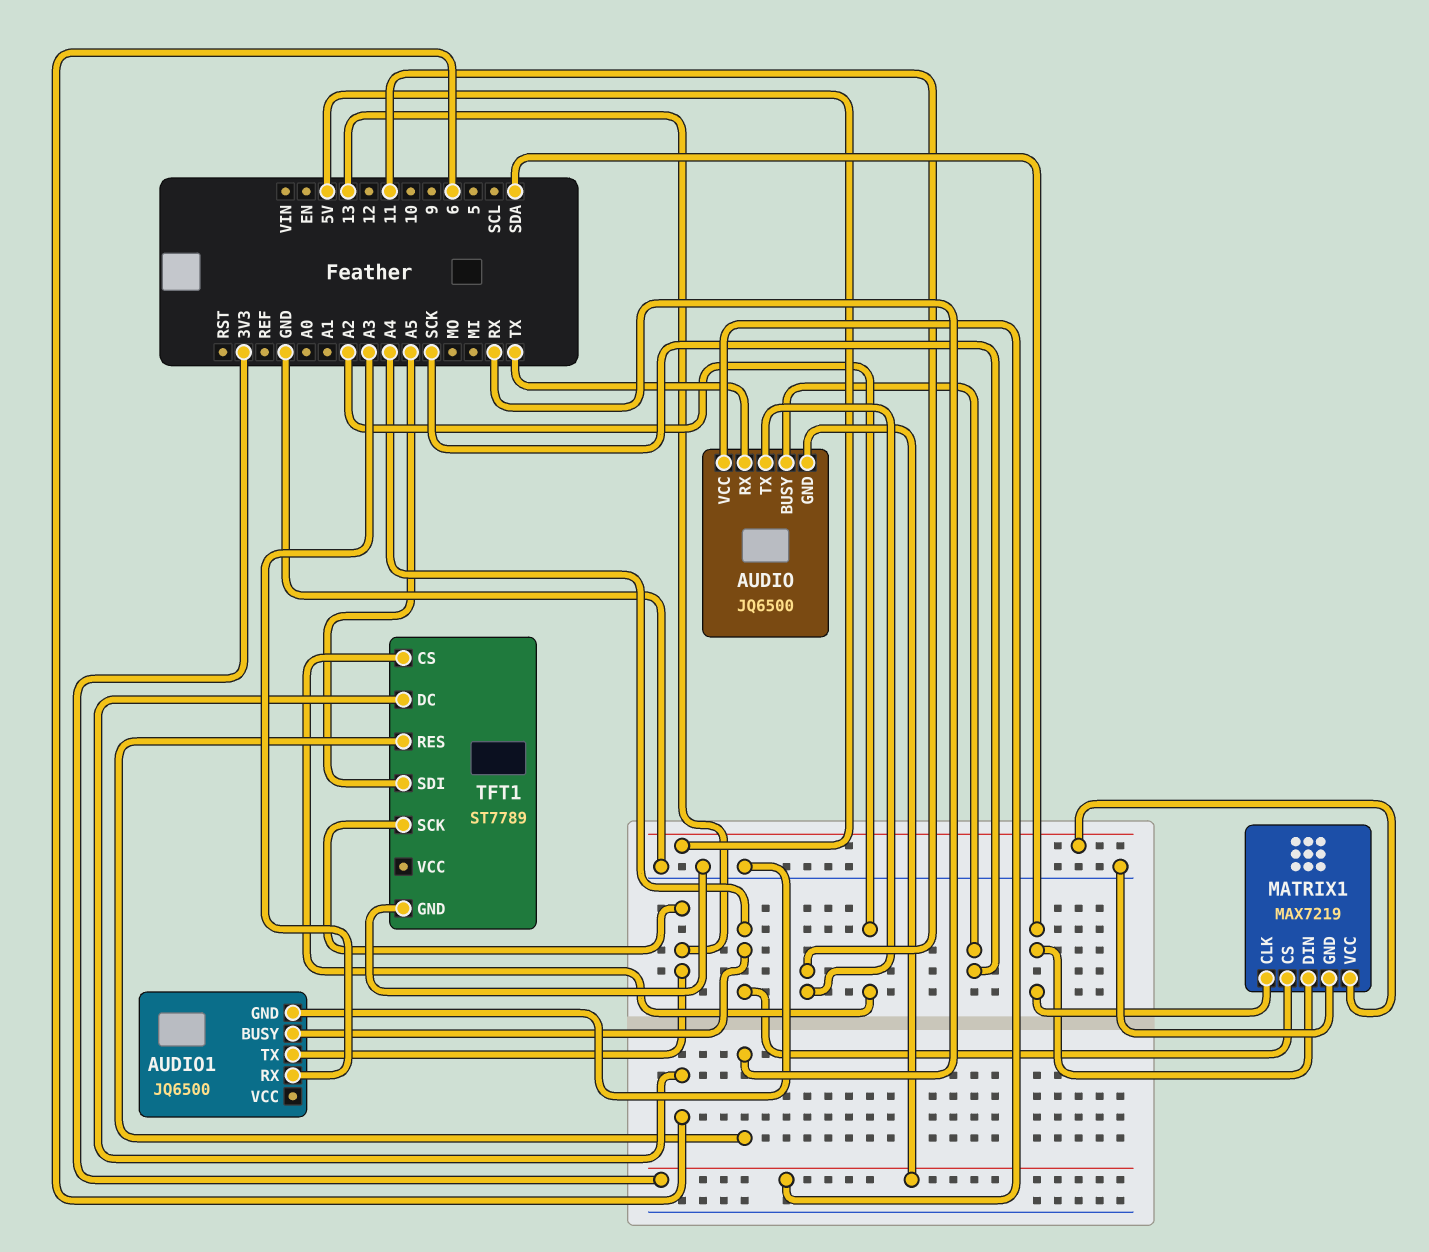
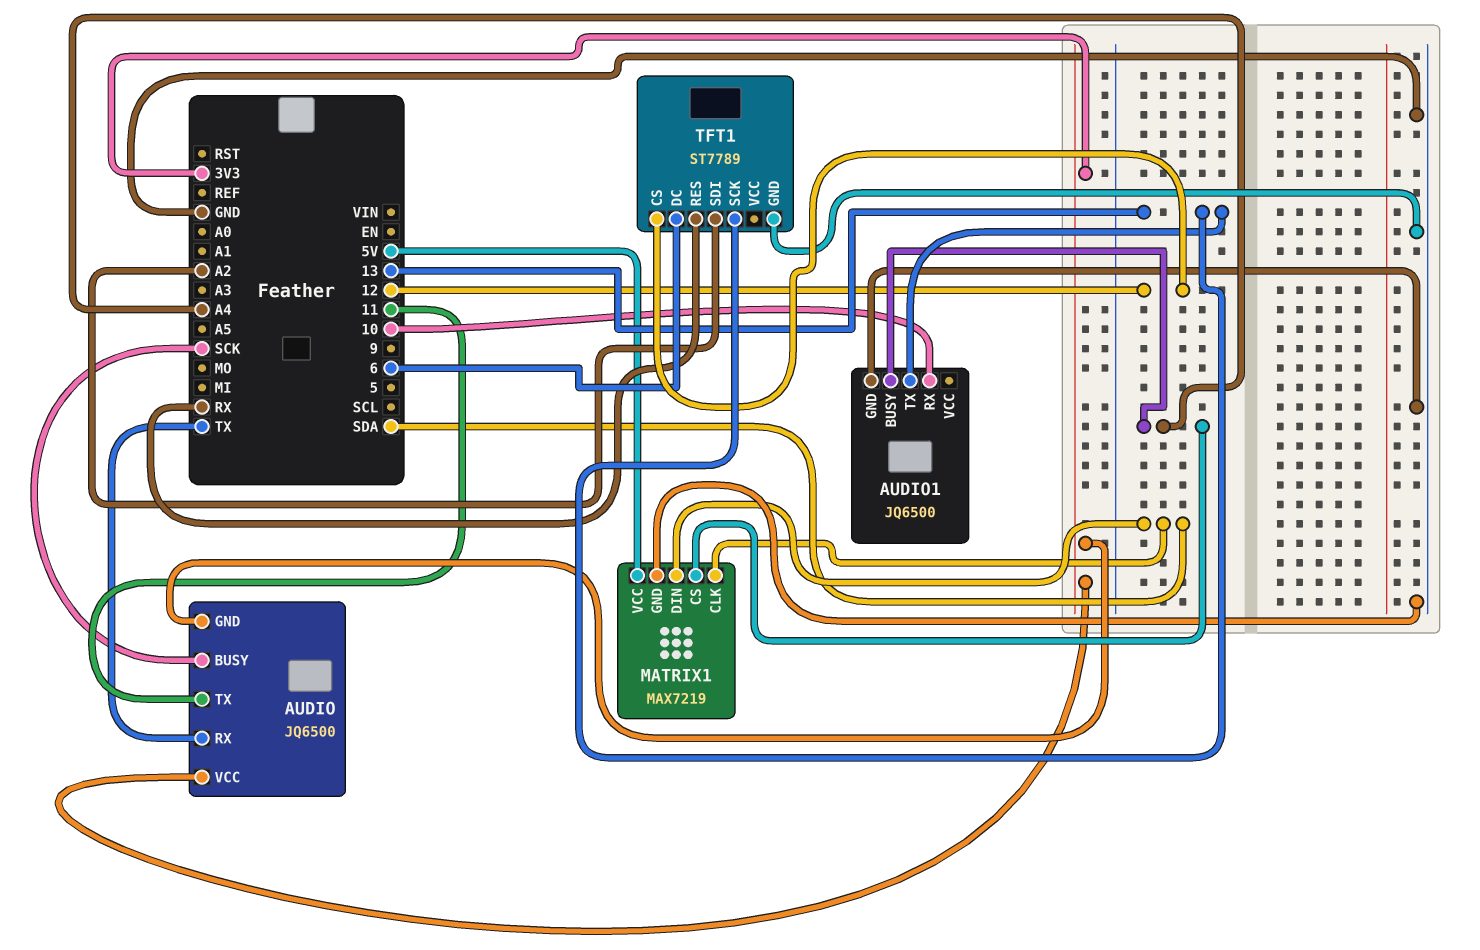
AUDIO1 pin RX: A3 -> 10
TFT1 pin CS: A2 -> 12
TFT1 pin SDI: A5 -> A2

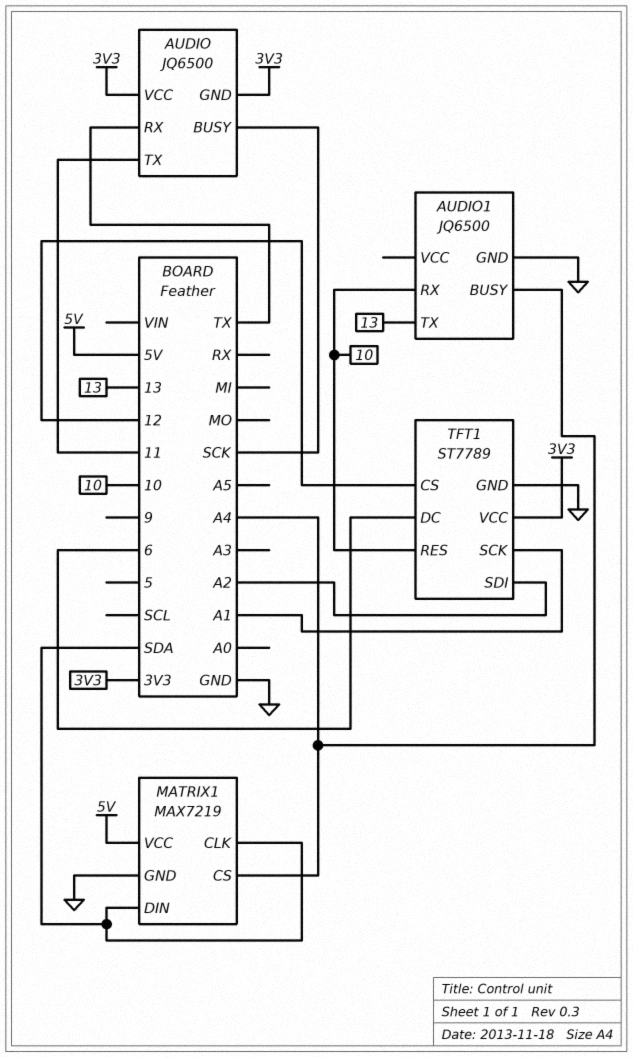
TFT1 pin RES: RX -> 10
TFT1 pin SCK: 13 -> A1
TFT1 pin VCC: none -> 3V3

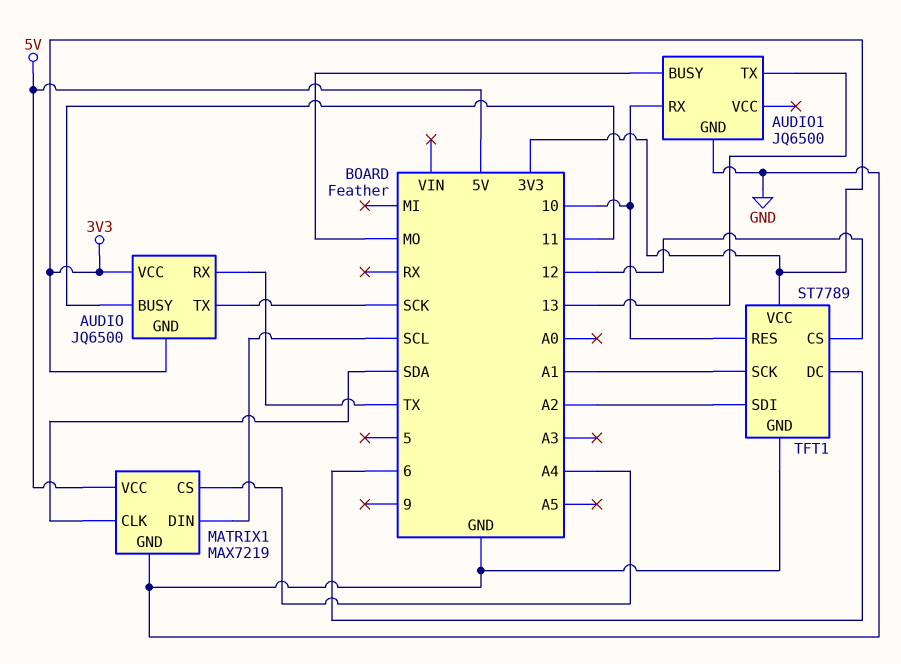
AUDIO pin BUSY: SCK -> 11
AUDIO pin TX: 11 -> SCK
AUDIO1 pin BUSY: A4 -> MO
MATRIX1 pin DIN: SDA -> SCL

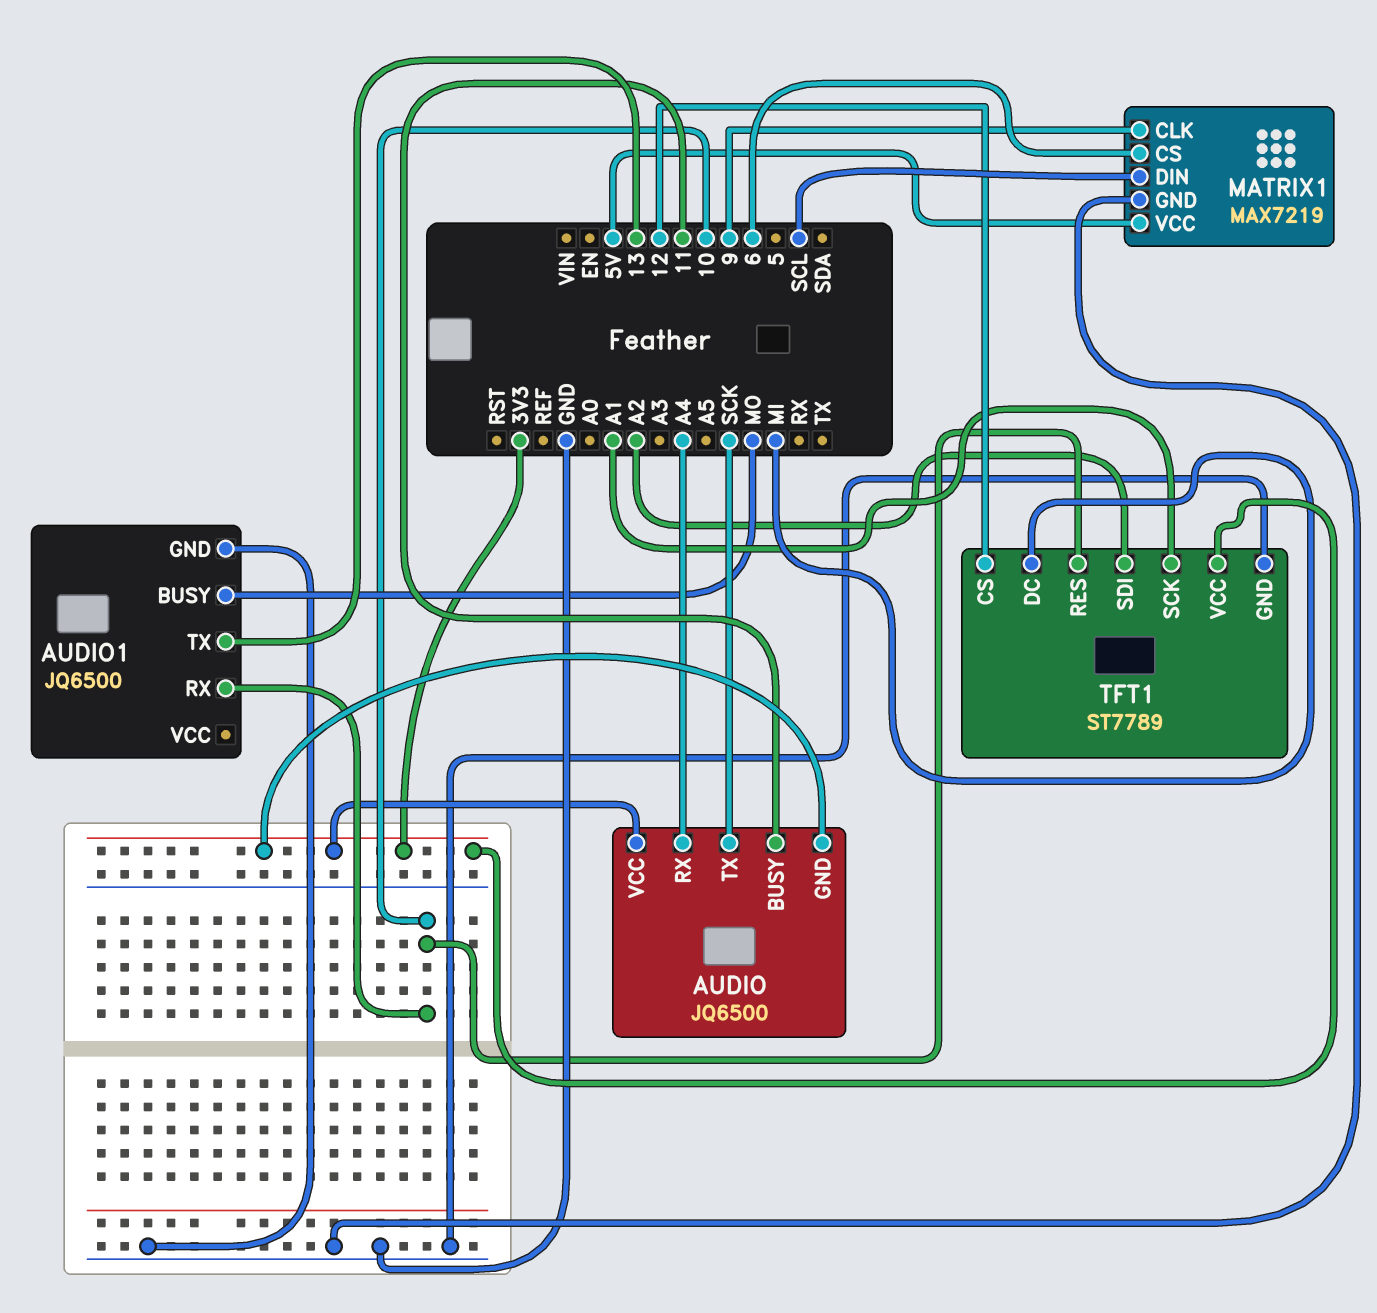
AUDIO pin RX: TX -> A4
MATRIX1 pin CLK: SDA -> 9
MATRIX1 pin CS: A4 -> 6
TFT1 pin DC: 6 -> MI

